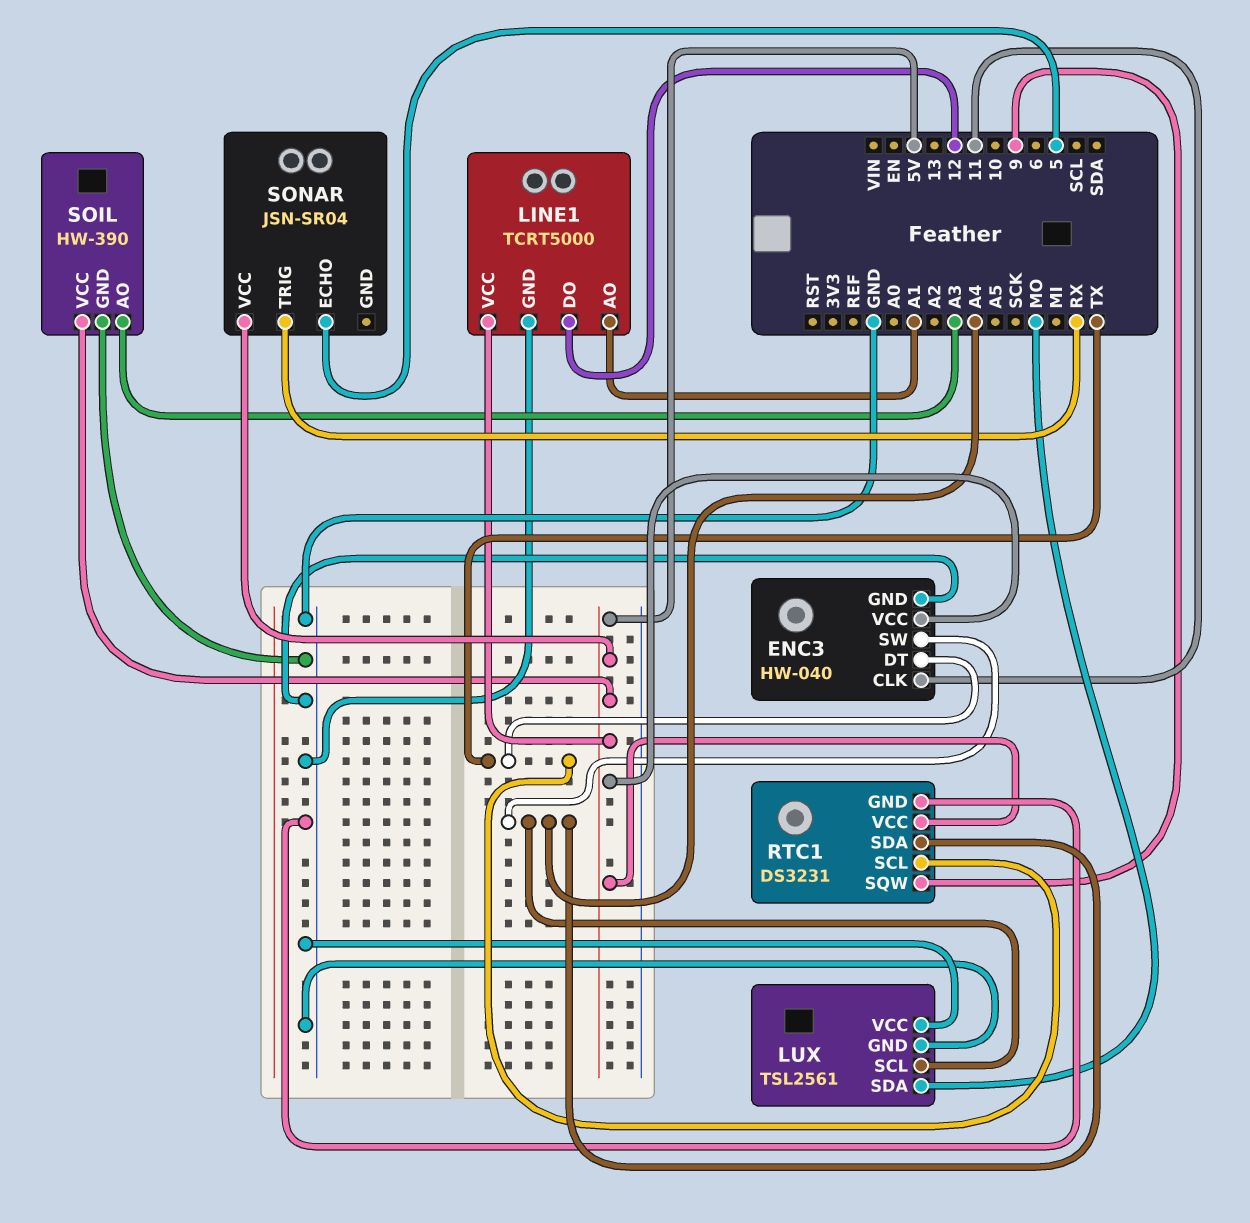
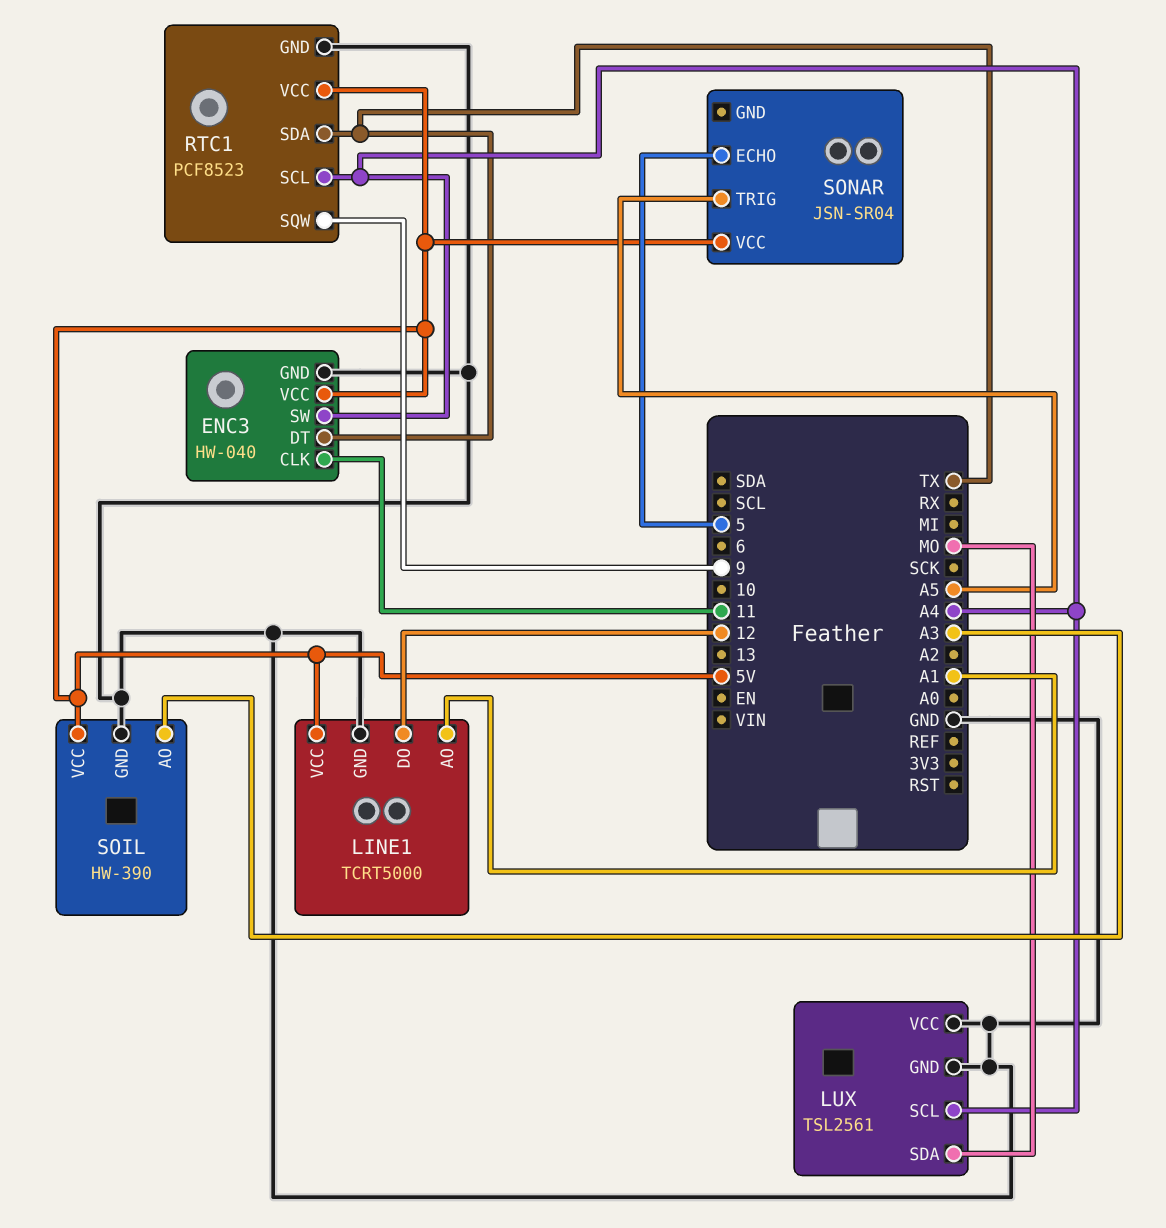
RTC1: DS3231 -> PCF8523
RTC1 pin SCL: TX -> A4
RTC1 pin SDA: A4 -> TX
SONAR pin TRIG: RX -> A5

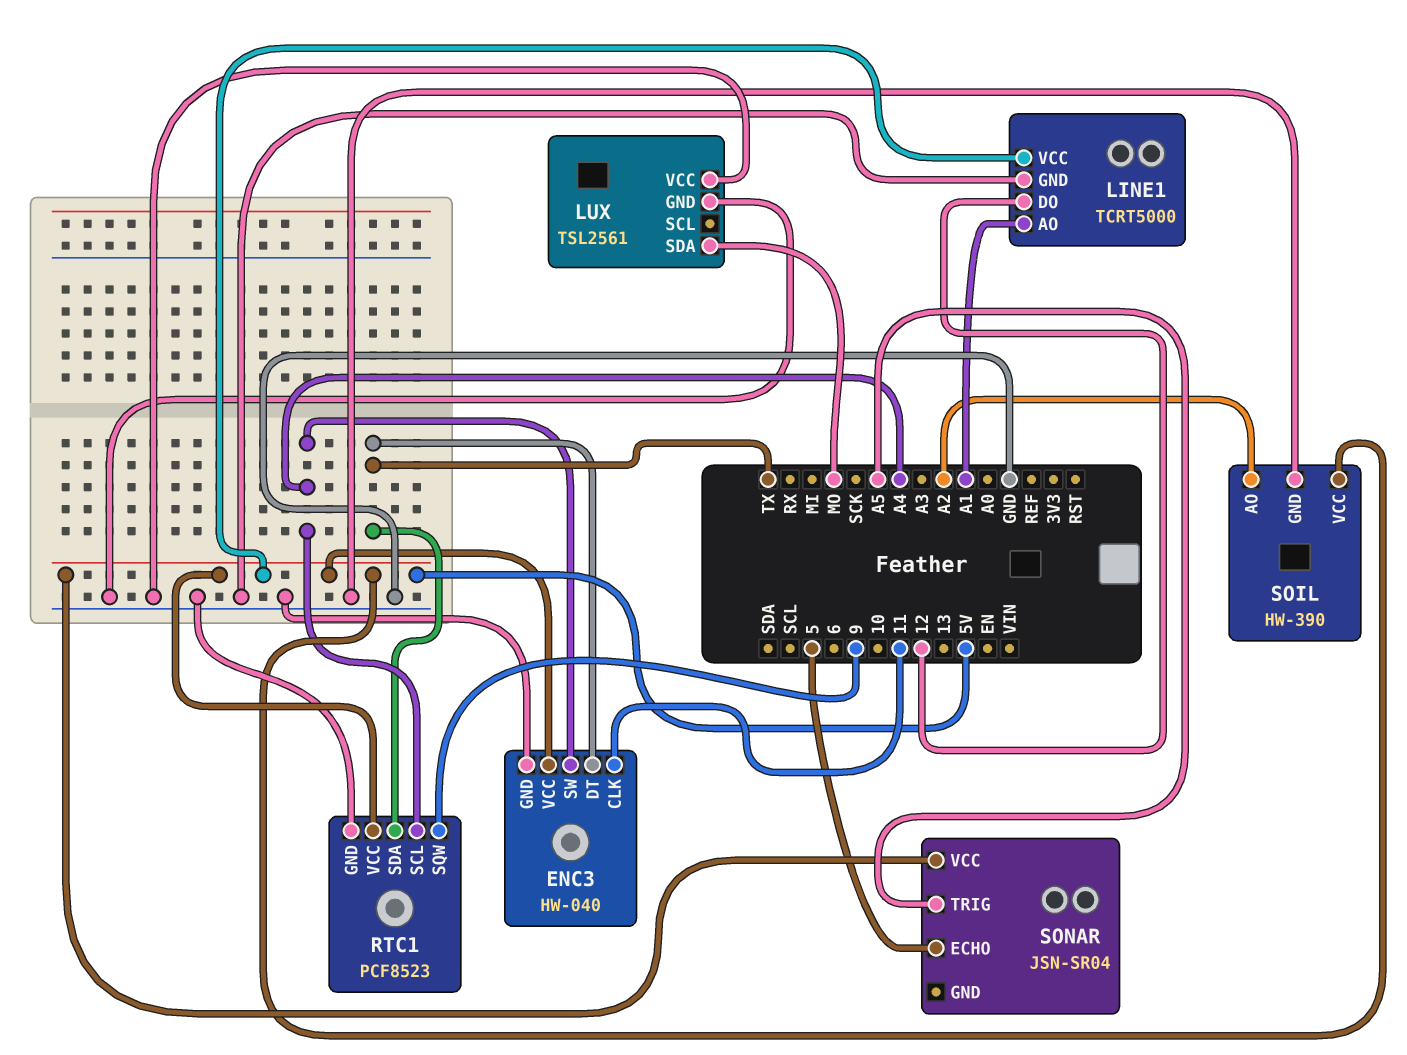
LUX pin SCL: A4 -> none
SOIL pin AO: A3 -> A2

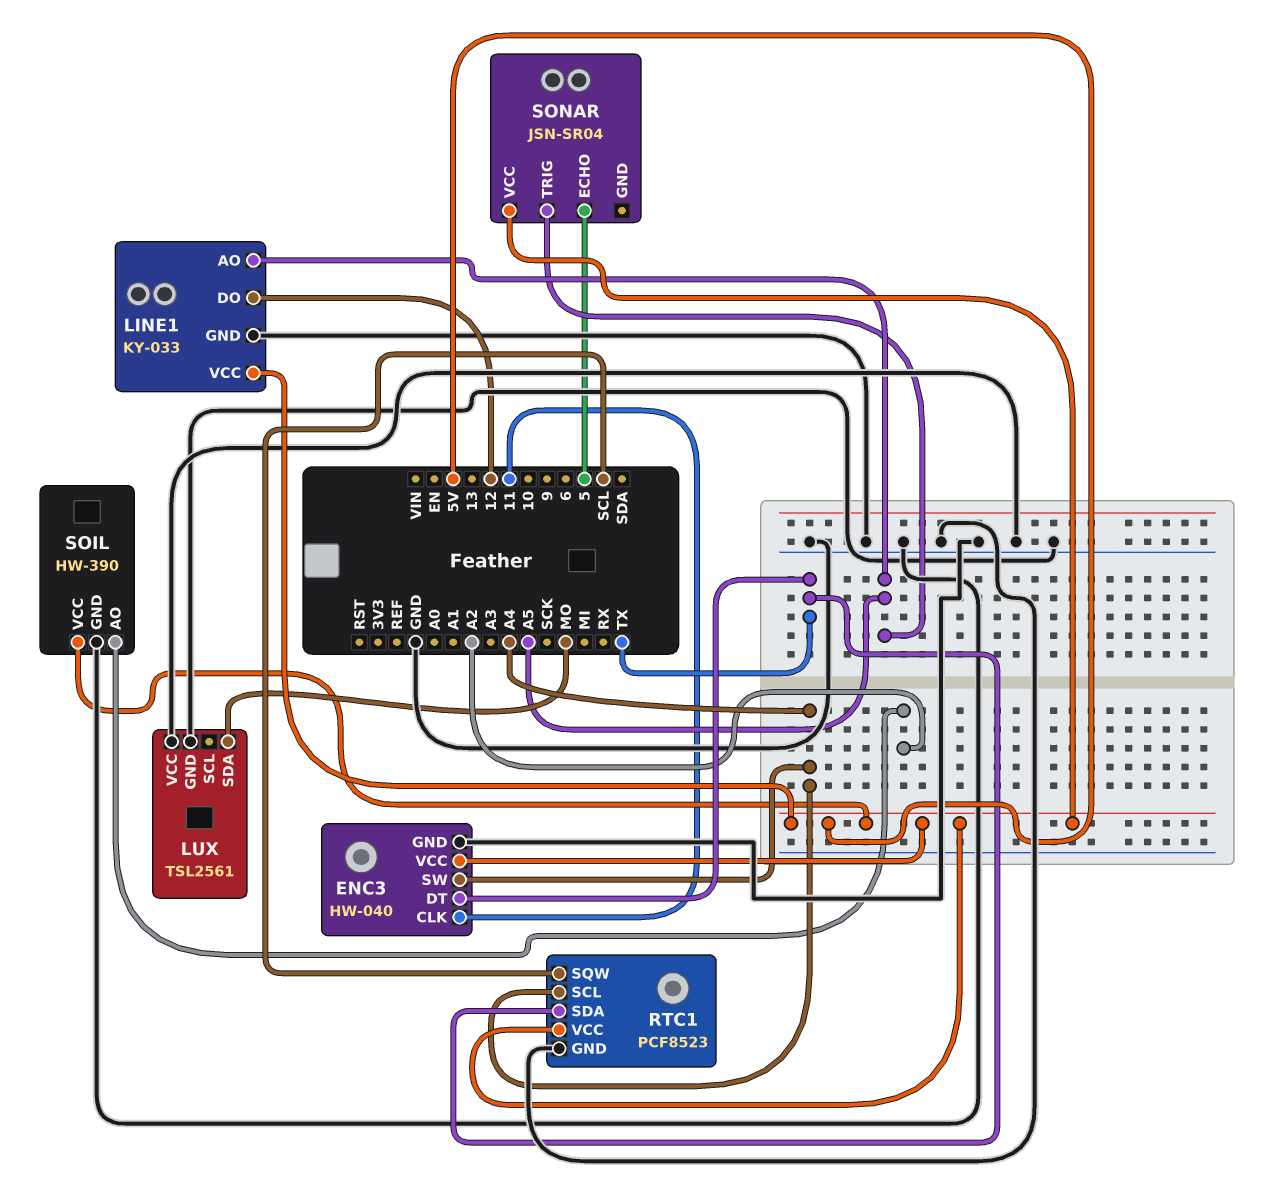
LINE1: TCRT5000 -> KY-033
LINE1 pin AO: A1 -> A5
RTC1 pin SQW: 9 -> SCL

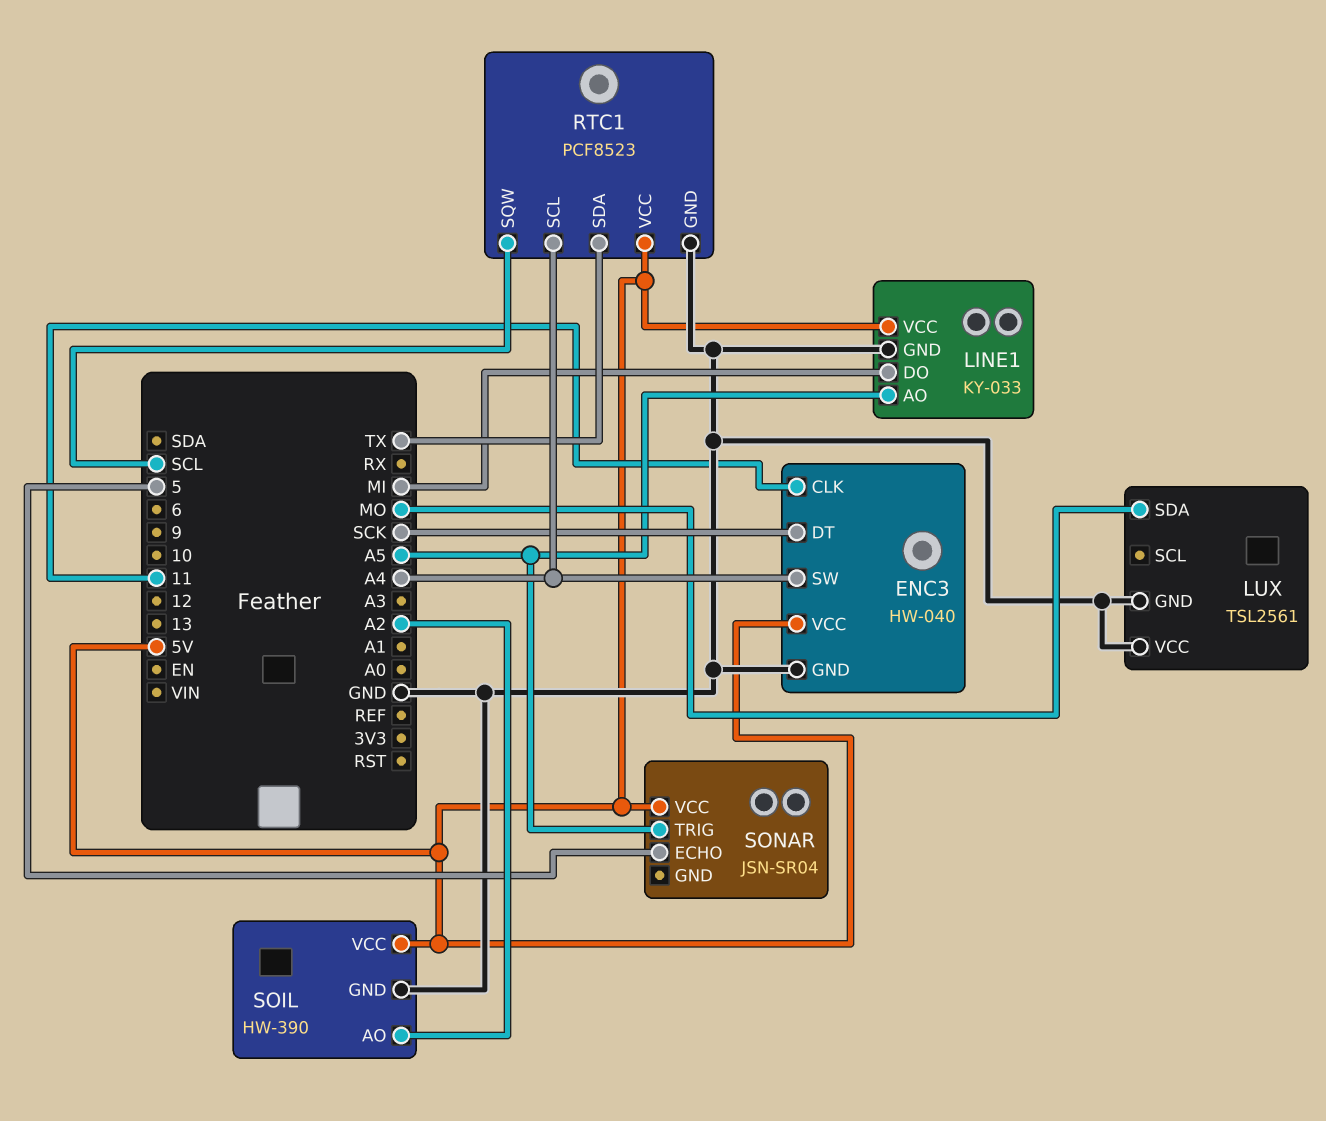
ENC3 pin DT: TX -> SCK
LINE1 pin DO: 12 -> MI

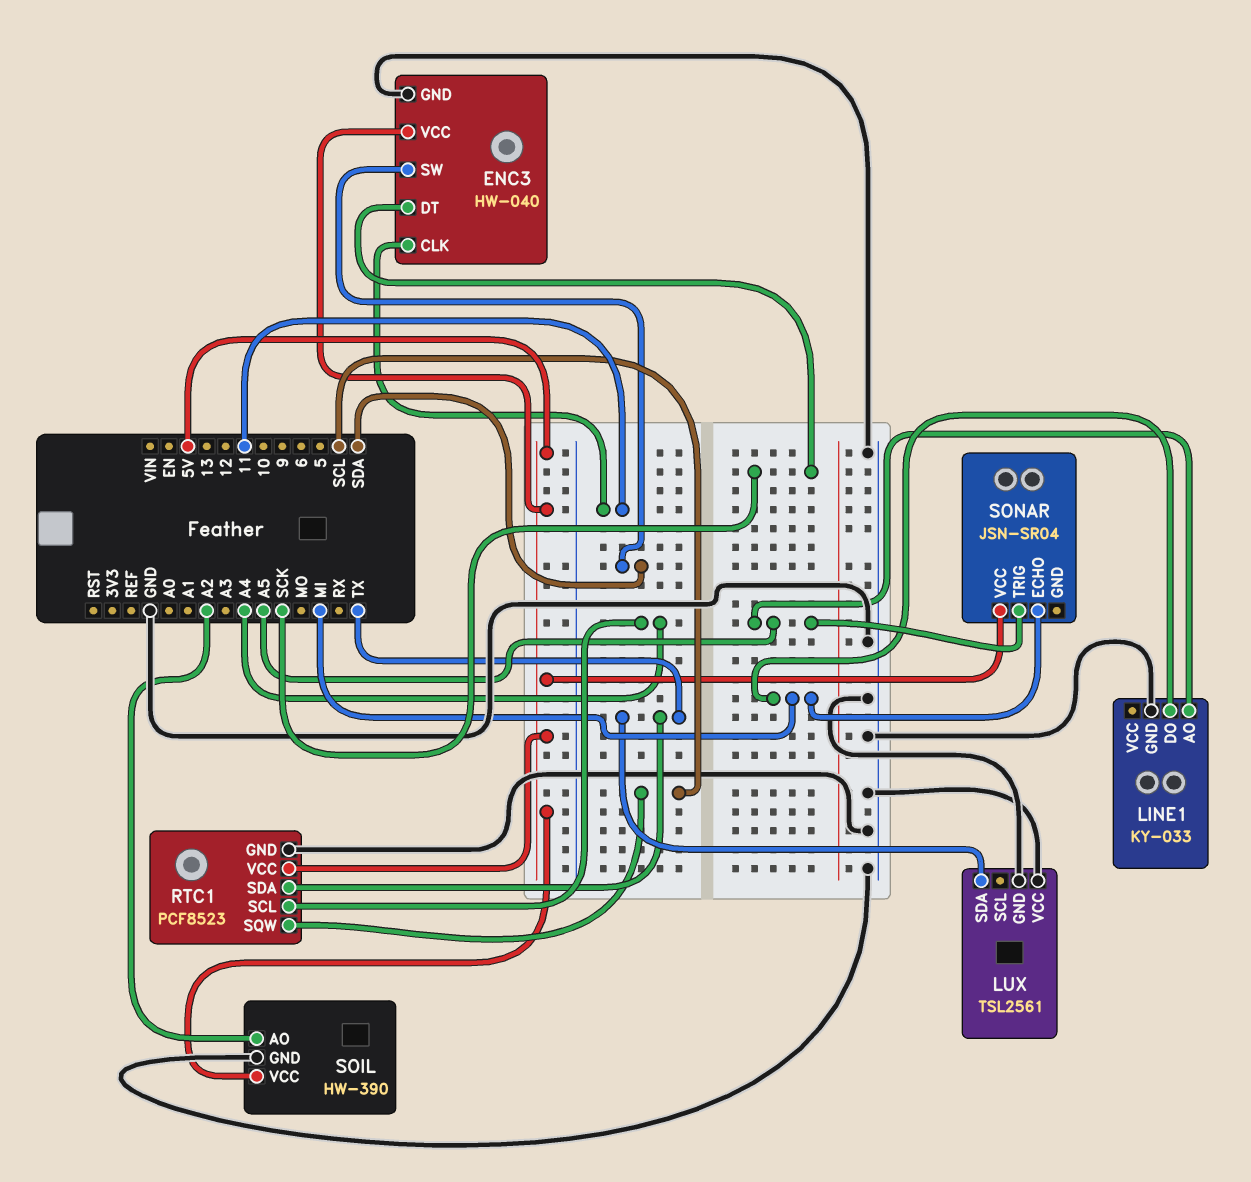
ENC3 pin SW: A4 -> SDA
LINE1 pin VCC: 5V -> none
LUX pin SDA: MO -> TX
SONAR pin ECHO: 5 -> MI

